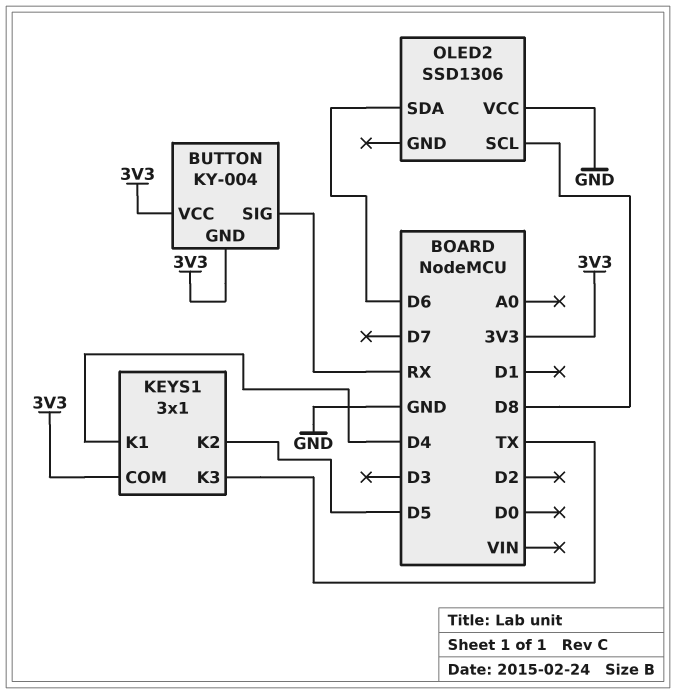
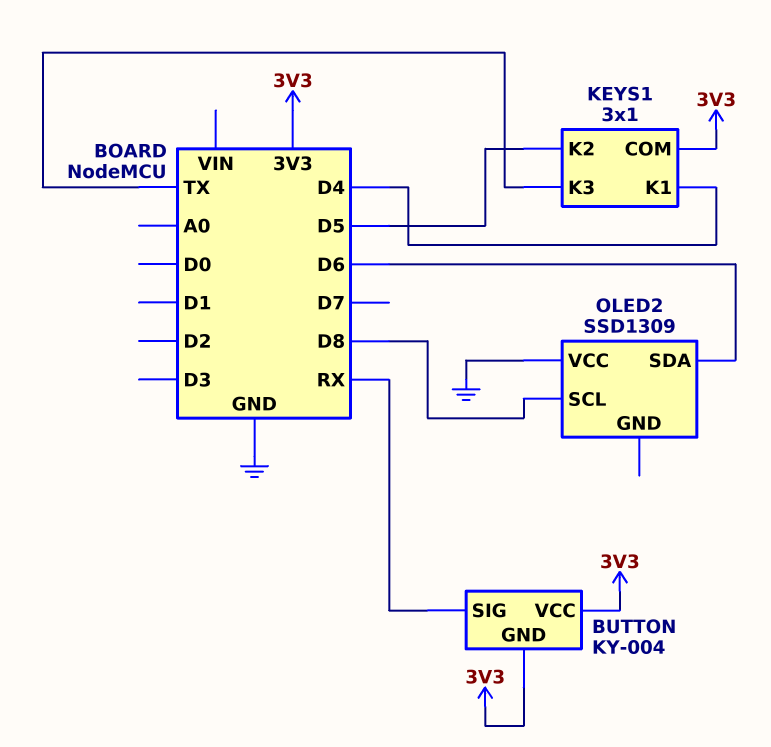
OLED2: SSD1306 -> SSD1309

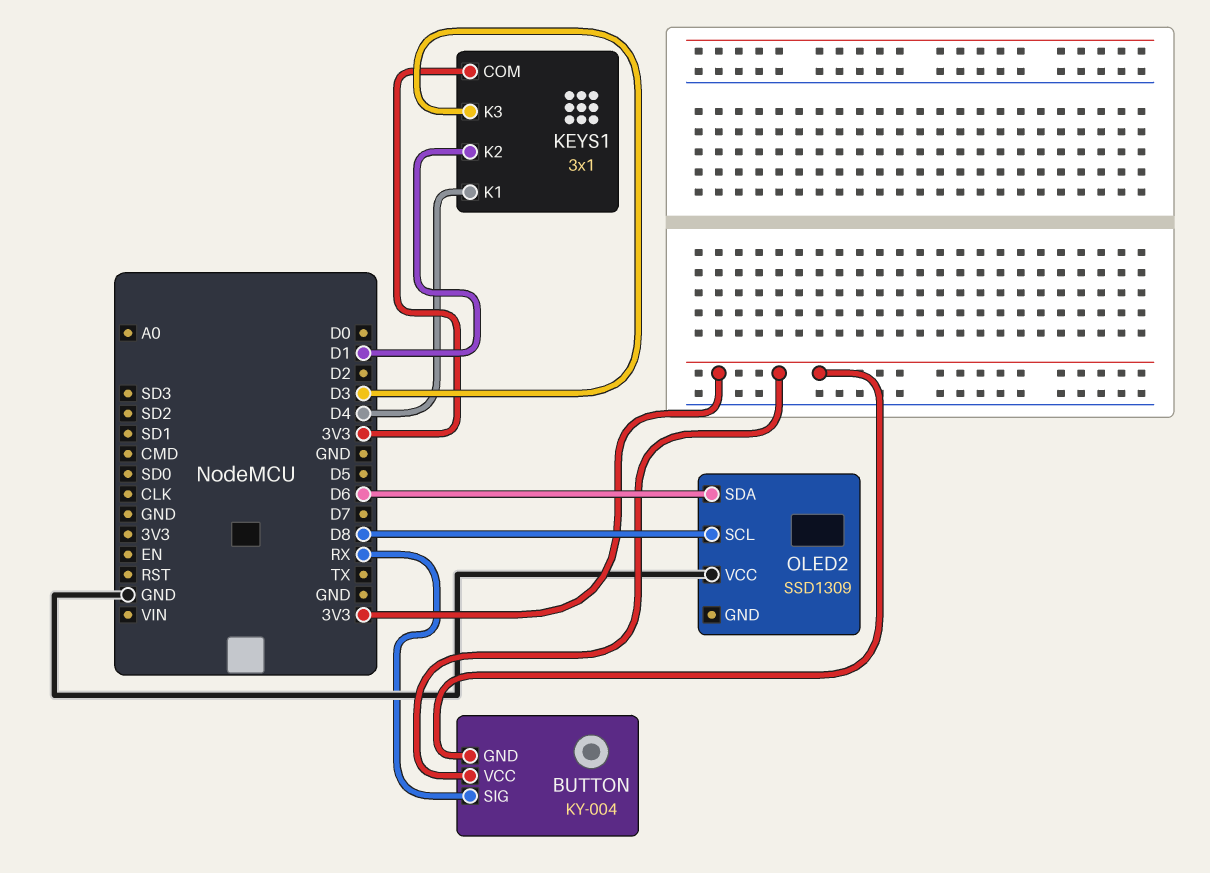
KEYS1 pin K2: D5 -> D1
KEYS1 pin K3: TX -> D3

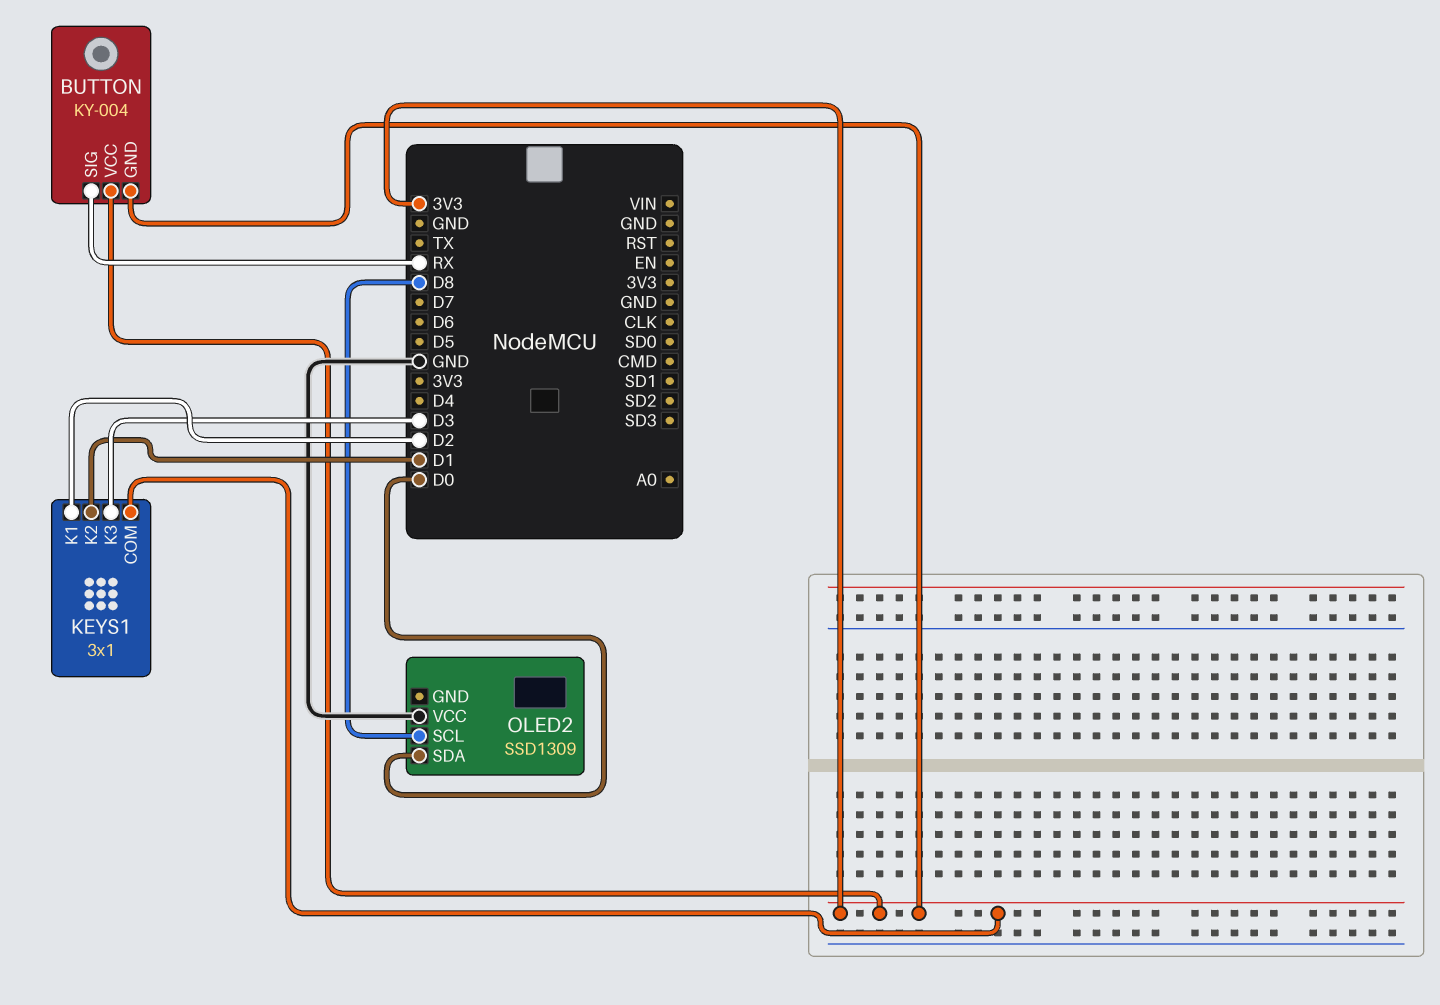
KEYS1 pin K1: D4 -> D2
OLED2 pin SDA: D6 -> D0

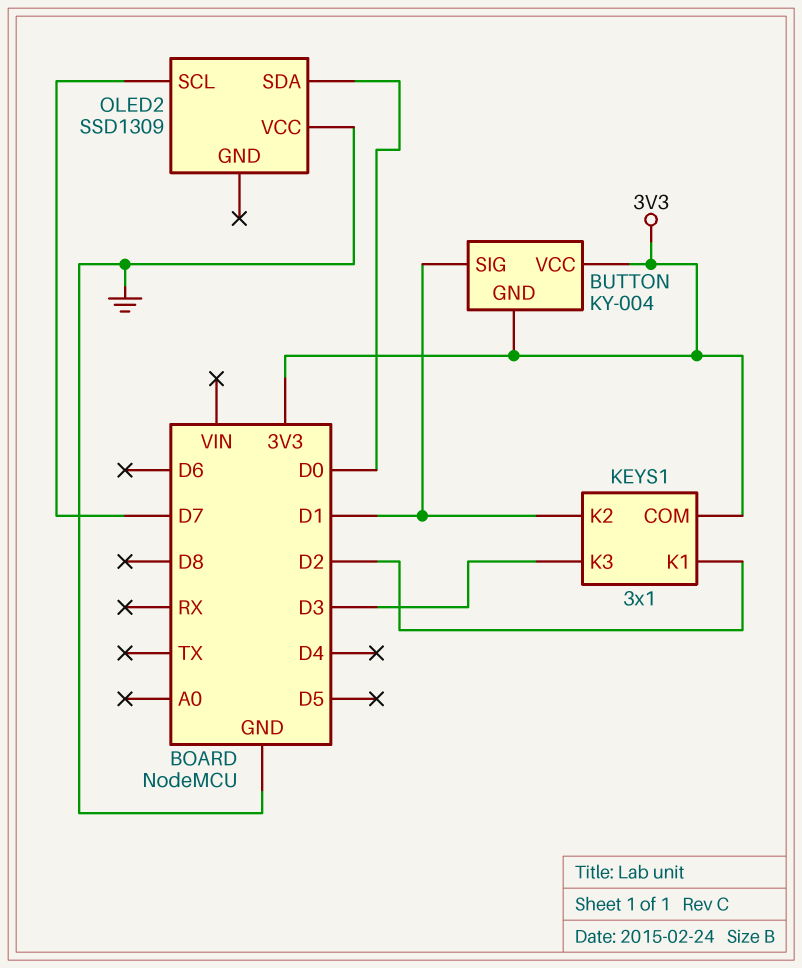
BUTTON pin SIG: RX -> D1
OLED2 pin SCL: D8 -> D7

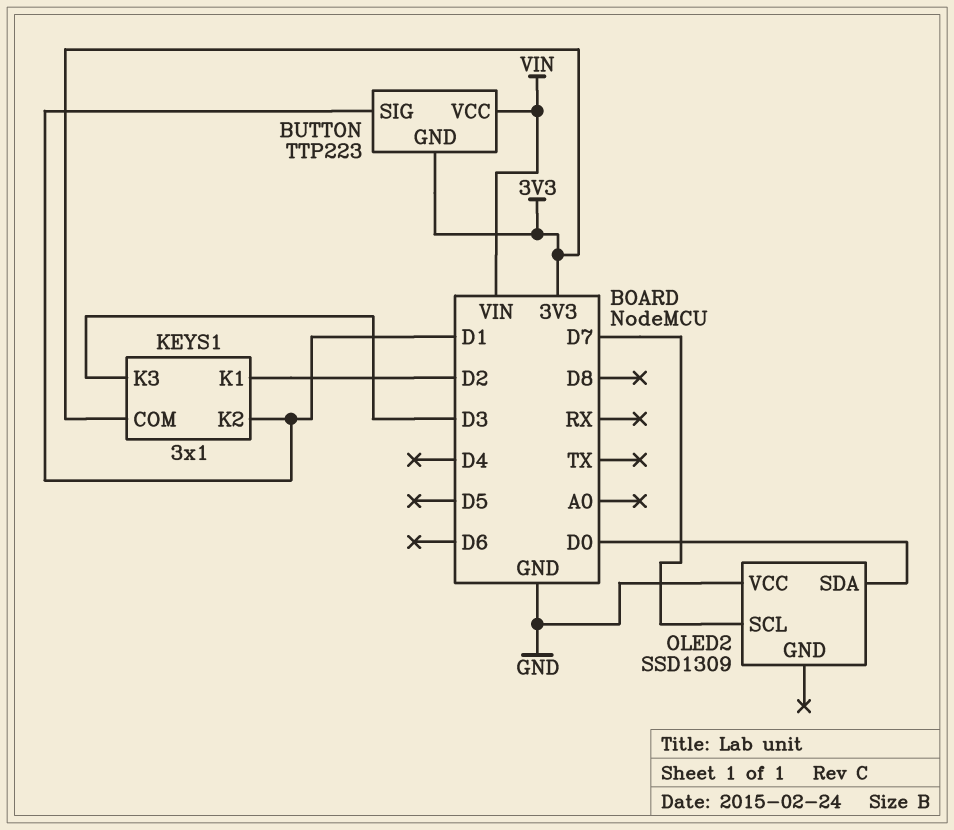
BUTTON: KY-004 -> TTP223
BUTTON pin VCC: 3V3 -> VIN

